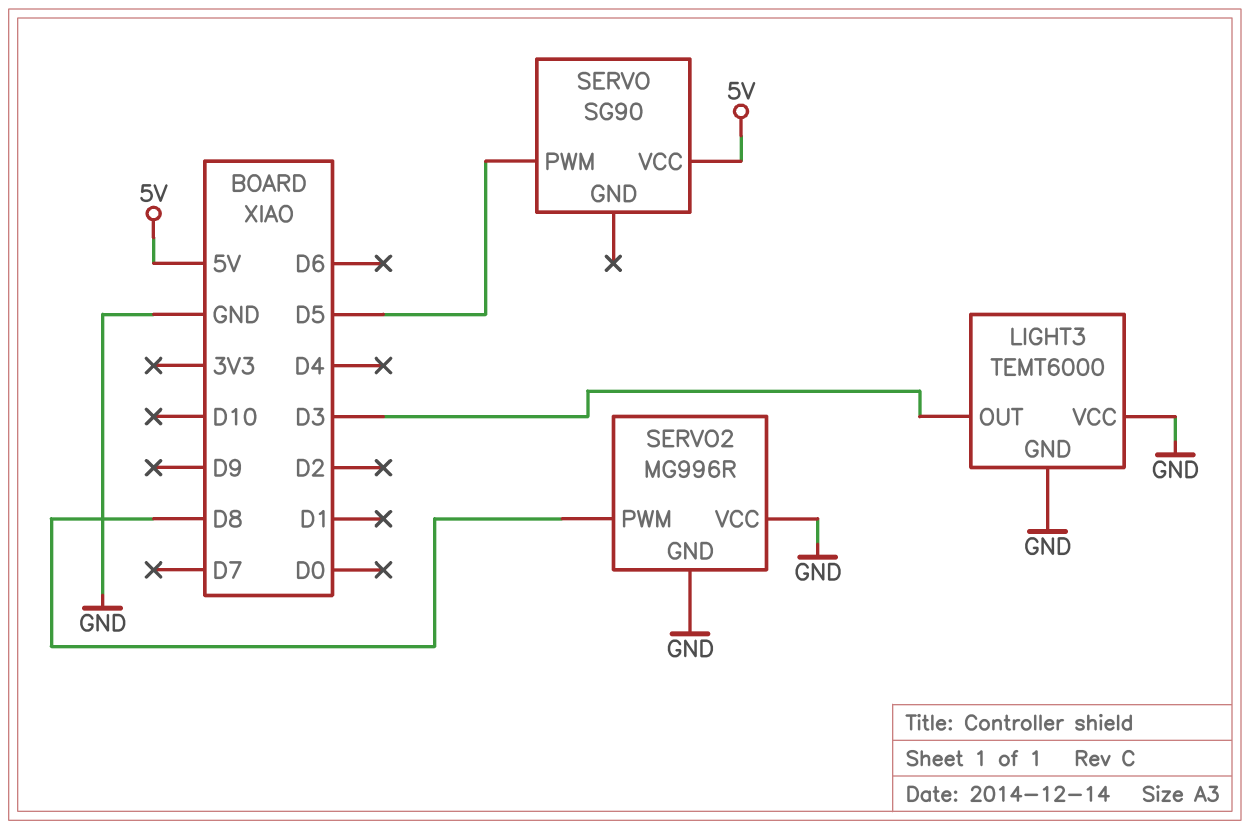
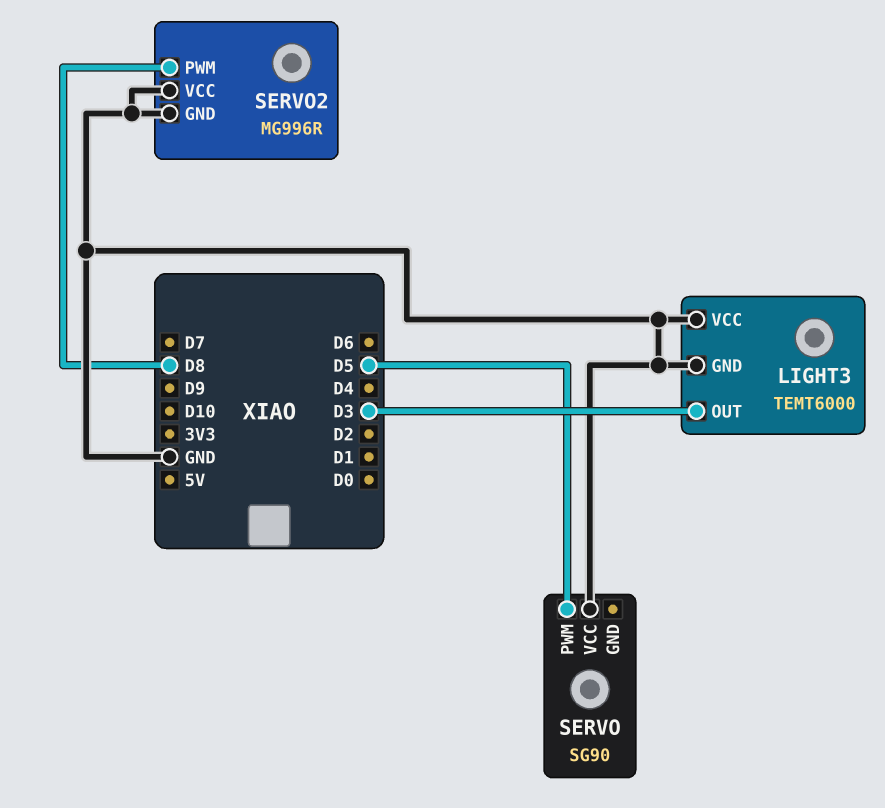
SERVO pin VCC: 5V -> GND

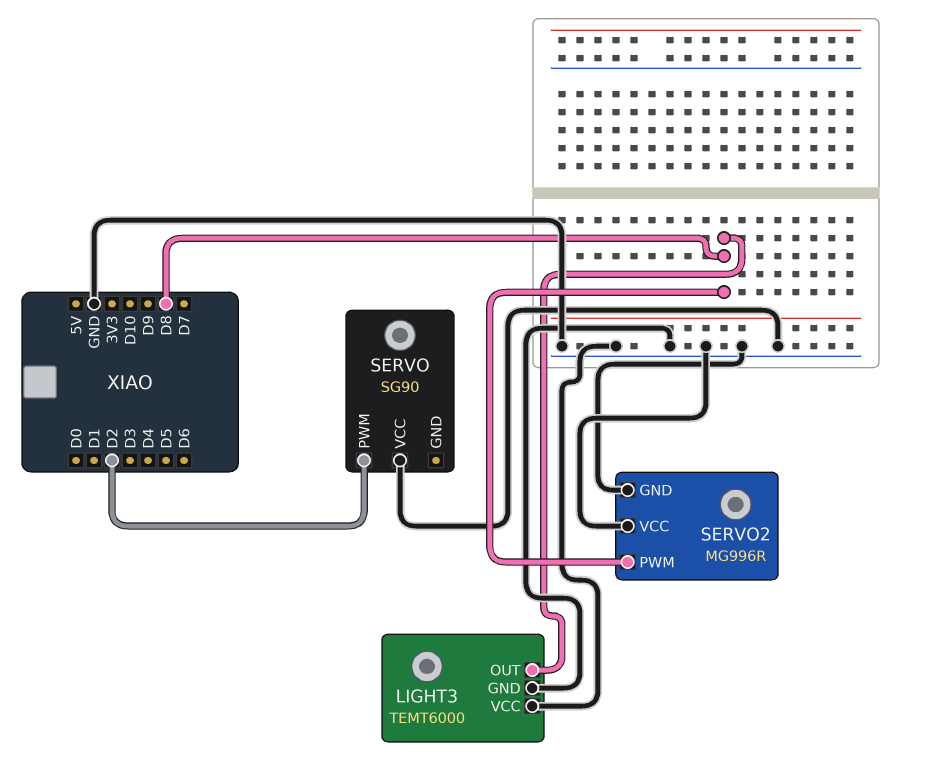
LIGHT3 pin OUT: D3 -> D8
SERVO pin PWM: D5 -> D2

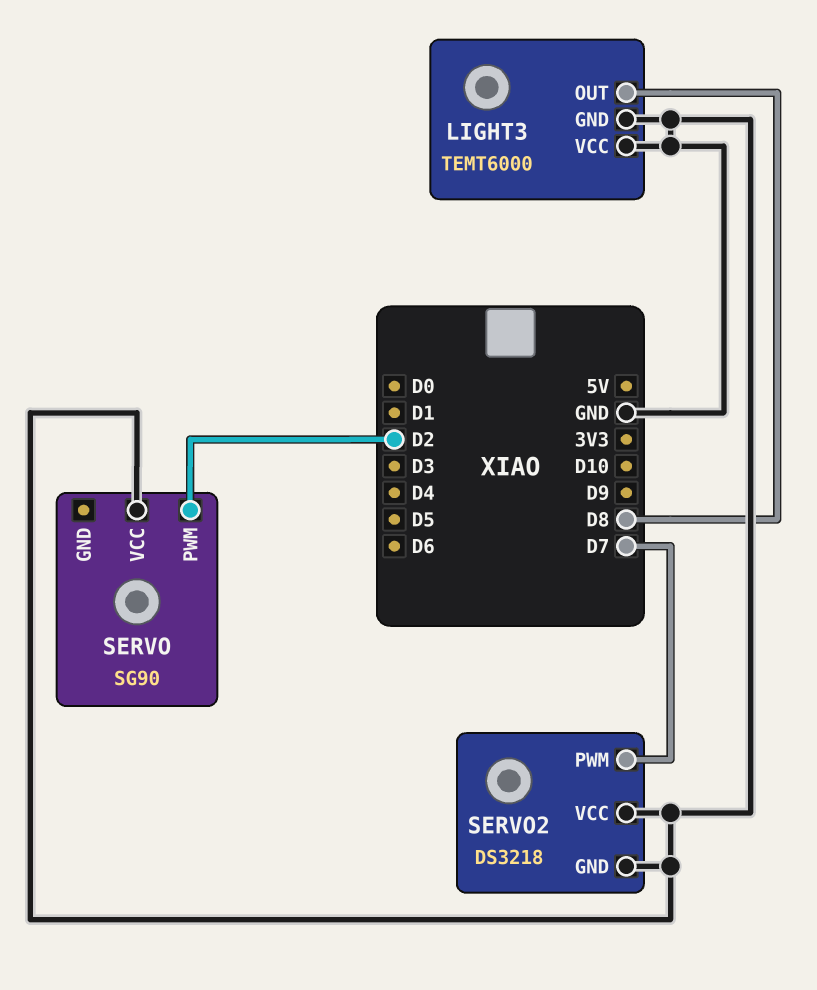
SERVO2: MG996R -> DS3218
SERVO2 pin PWM: D8 -> D7

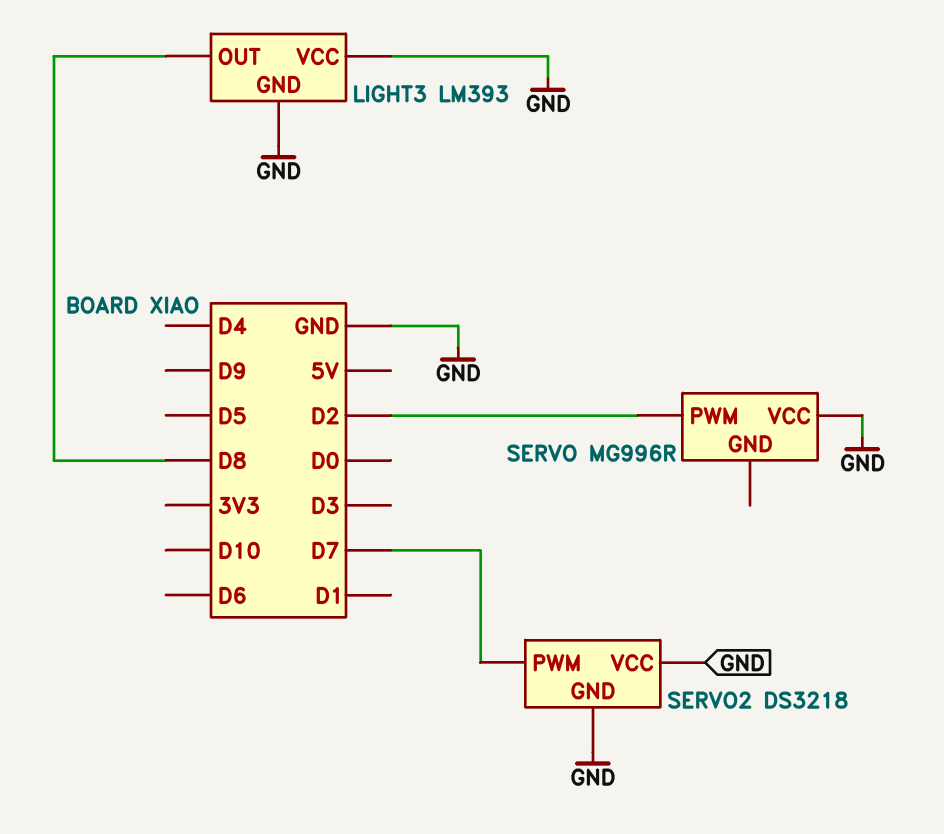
LIGHT3: TEMT6000 -> LM393
SERVO: SG90 -> MG996R

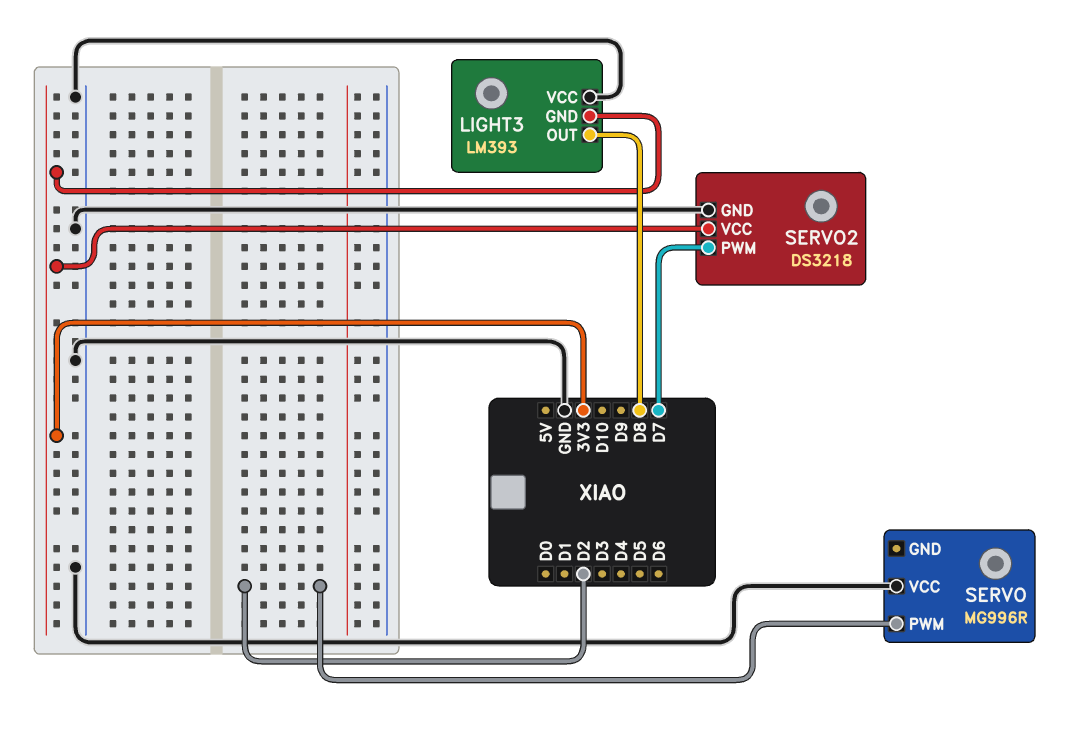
LIGHT3 pin GND: GND -> 3V3
SERVO2 pin VCC: GND -> 3V3

